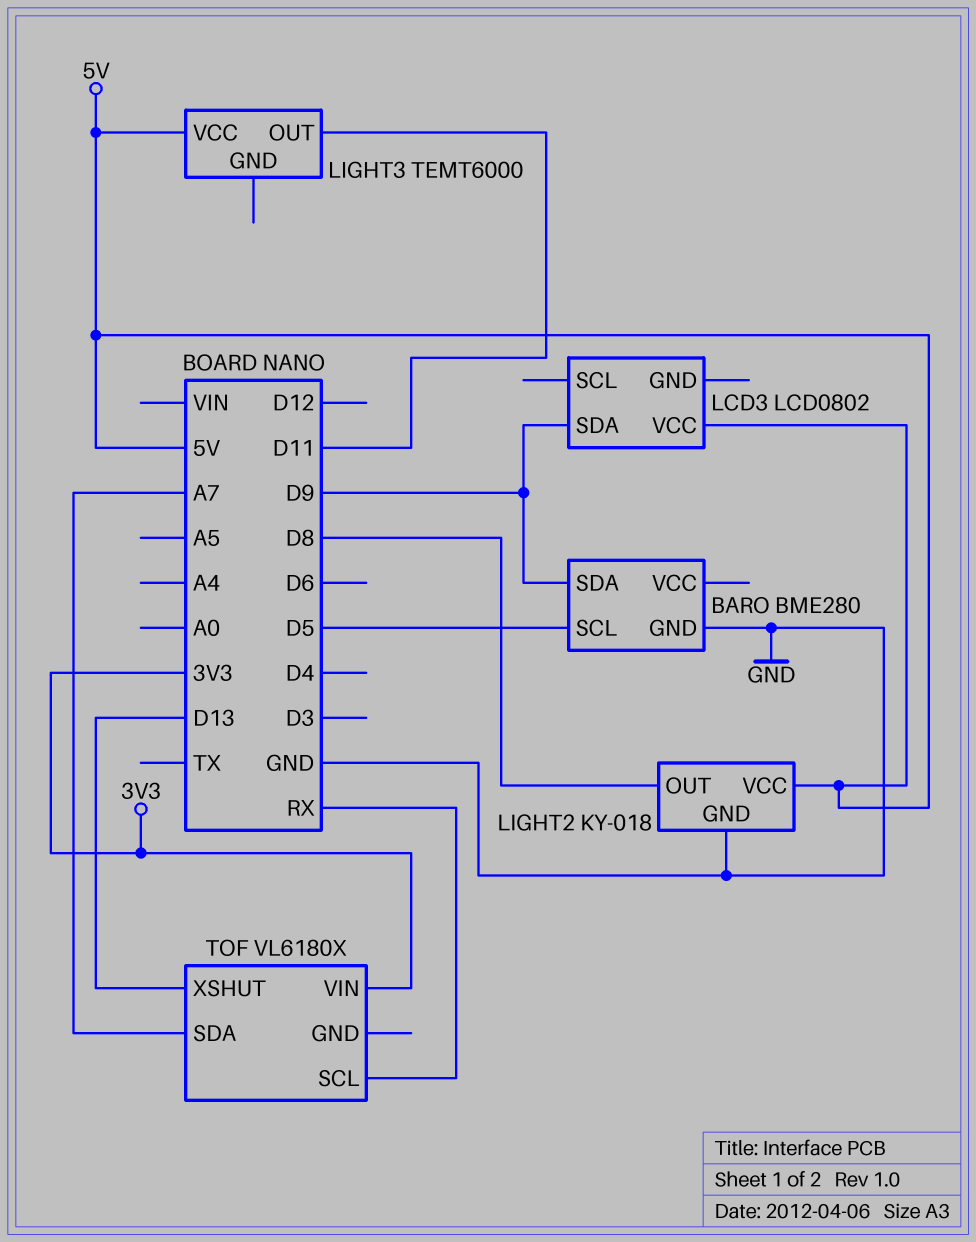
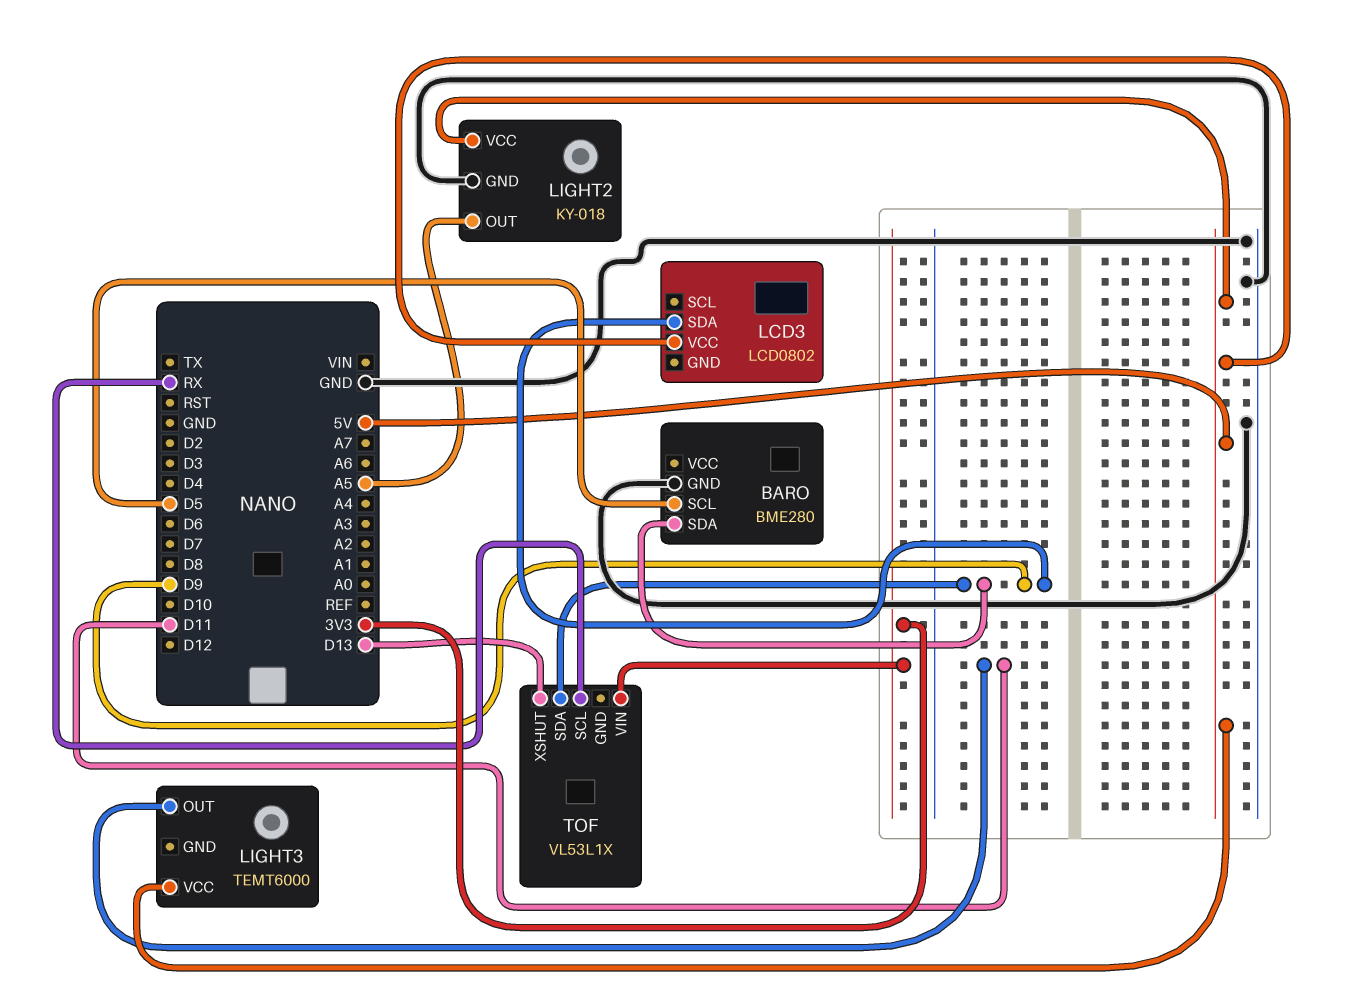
LIGHT2 pin OUT: D8 -> A5
TOF: VL6180X -> VL53L1X
TOF pin SDA: A7 -> D9

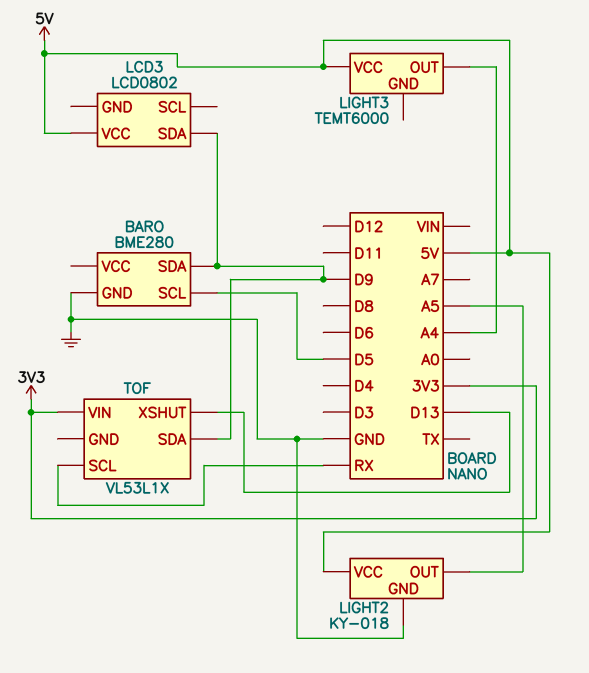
LIGHT3 pin OUT: D11 -> A4

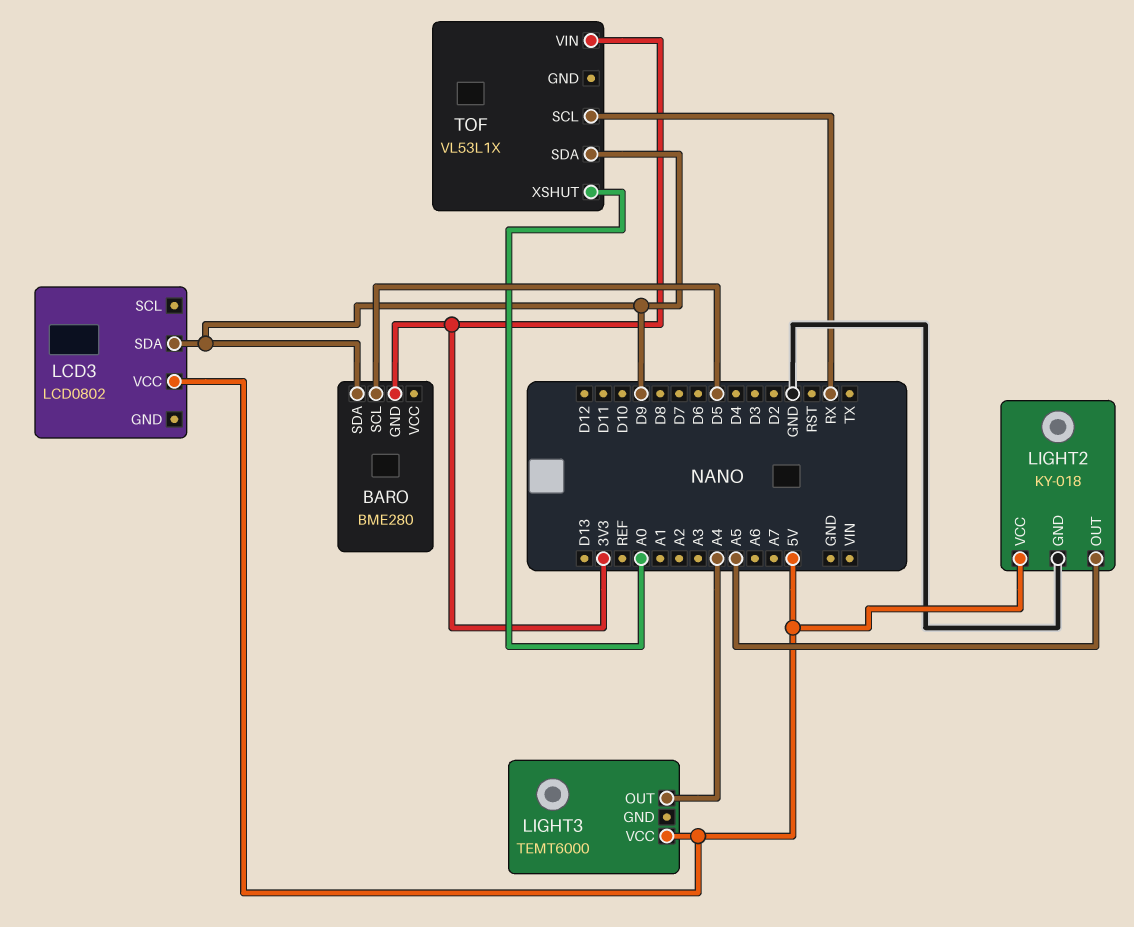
BARO pin GND: GND -> 3V3
TOF pin XSHUT: D13 -> A0

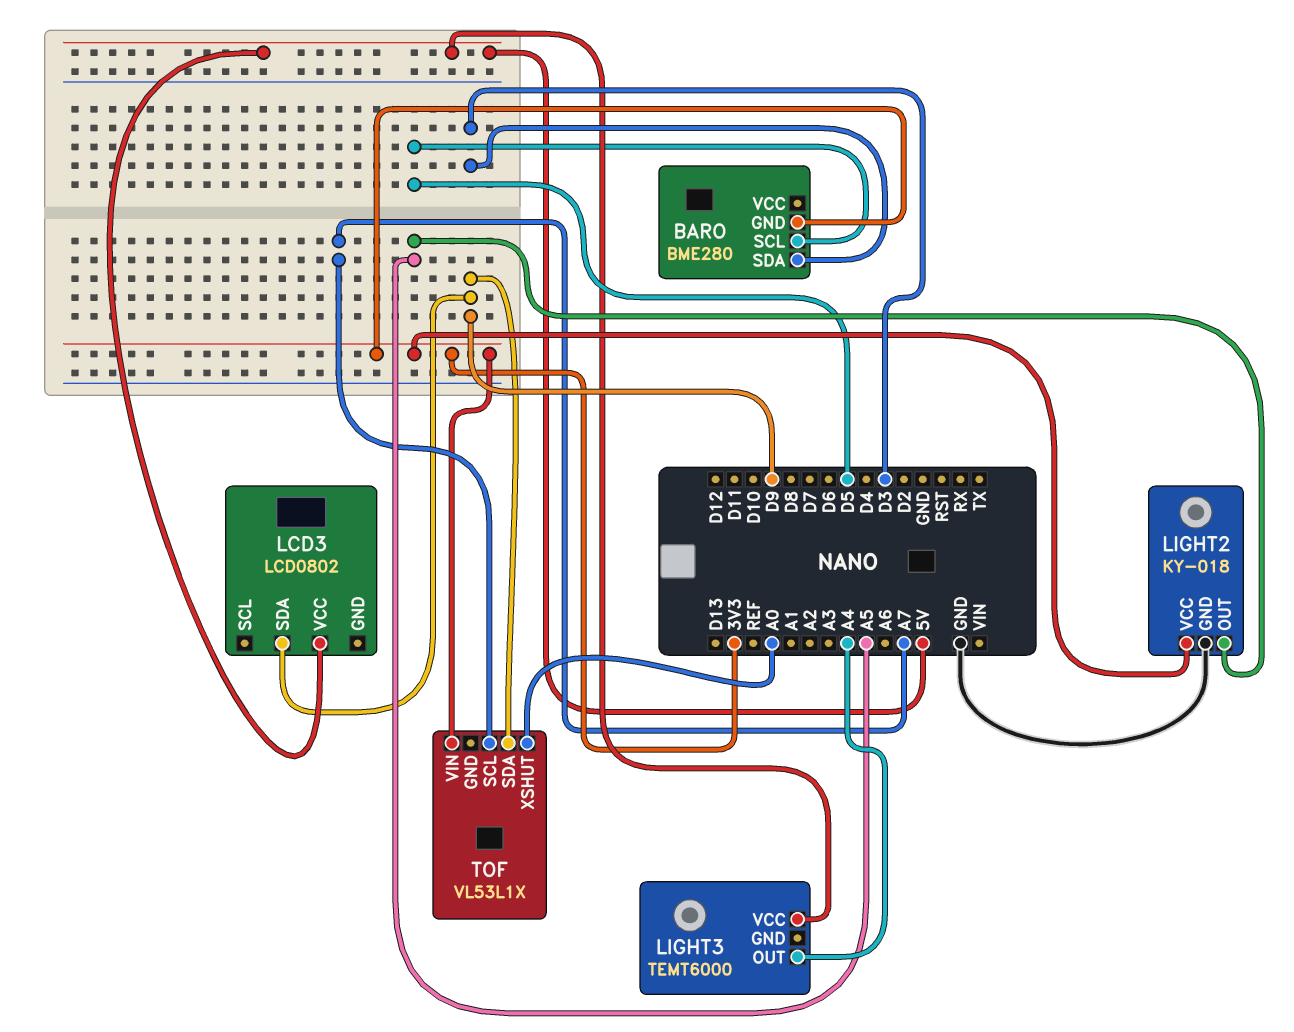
BARO pin SDA: D9 -> D3
LIGHT2 pin VCC: 5V -> 3V3
TOF pin SCL: RX -> A7

